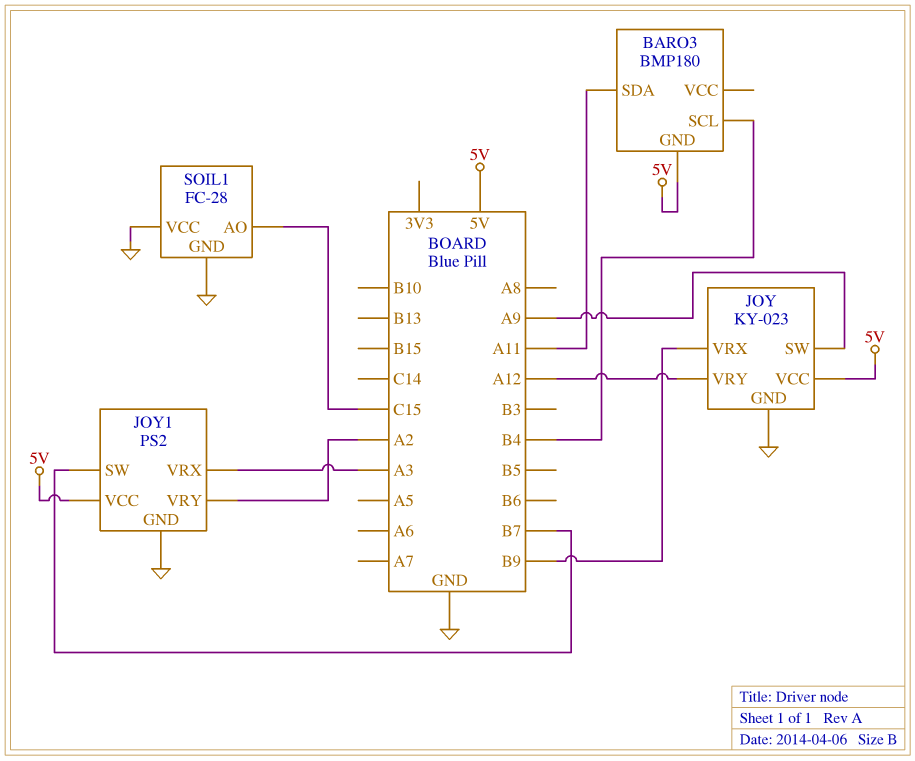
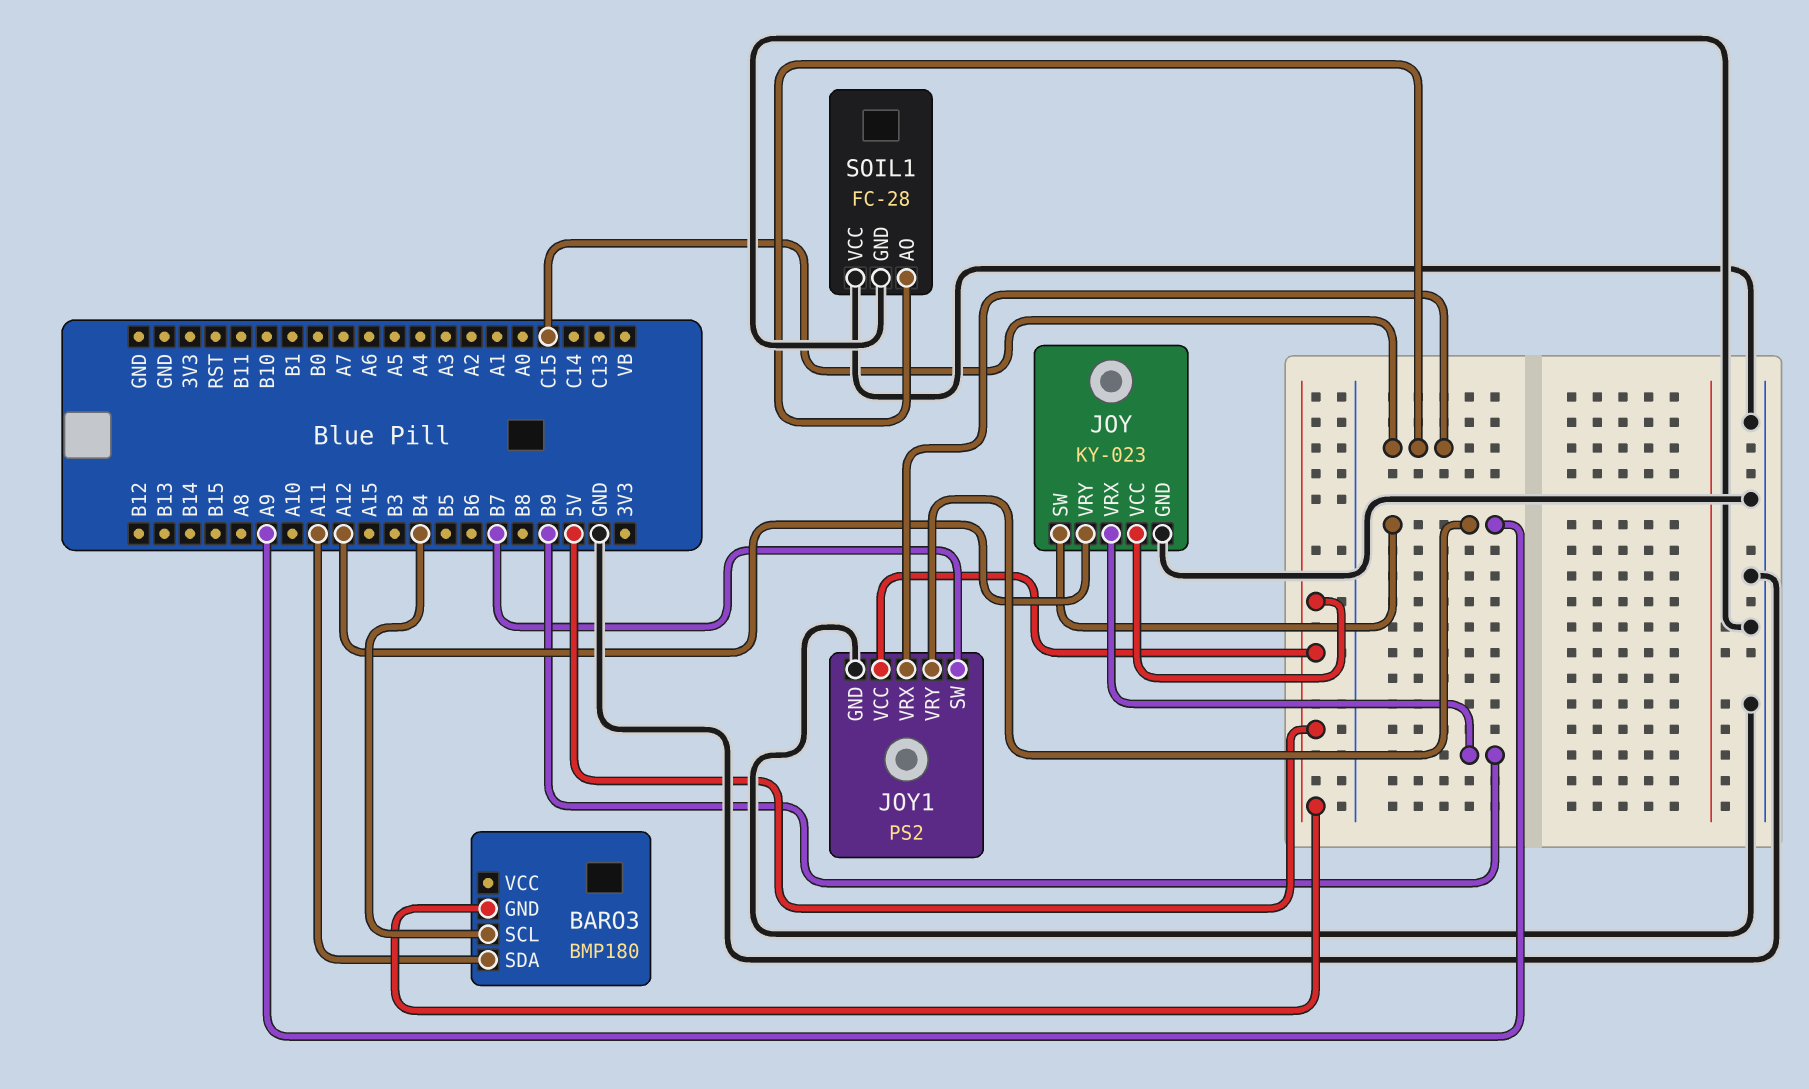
JOY1 pin VRX: A3 -> C15
JOY1 pin VRY: A2 -> A9

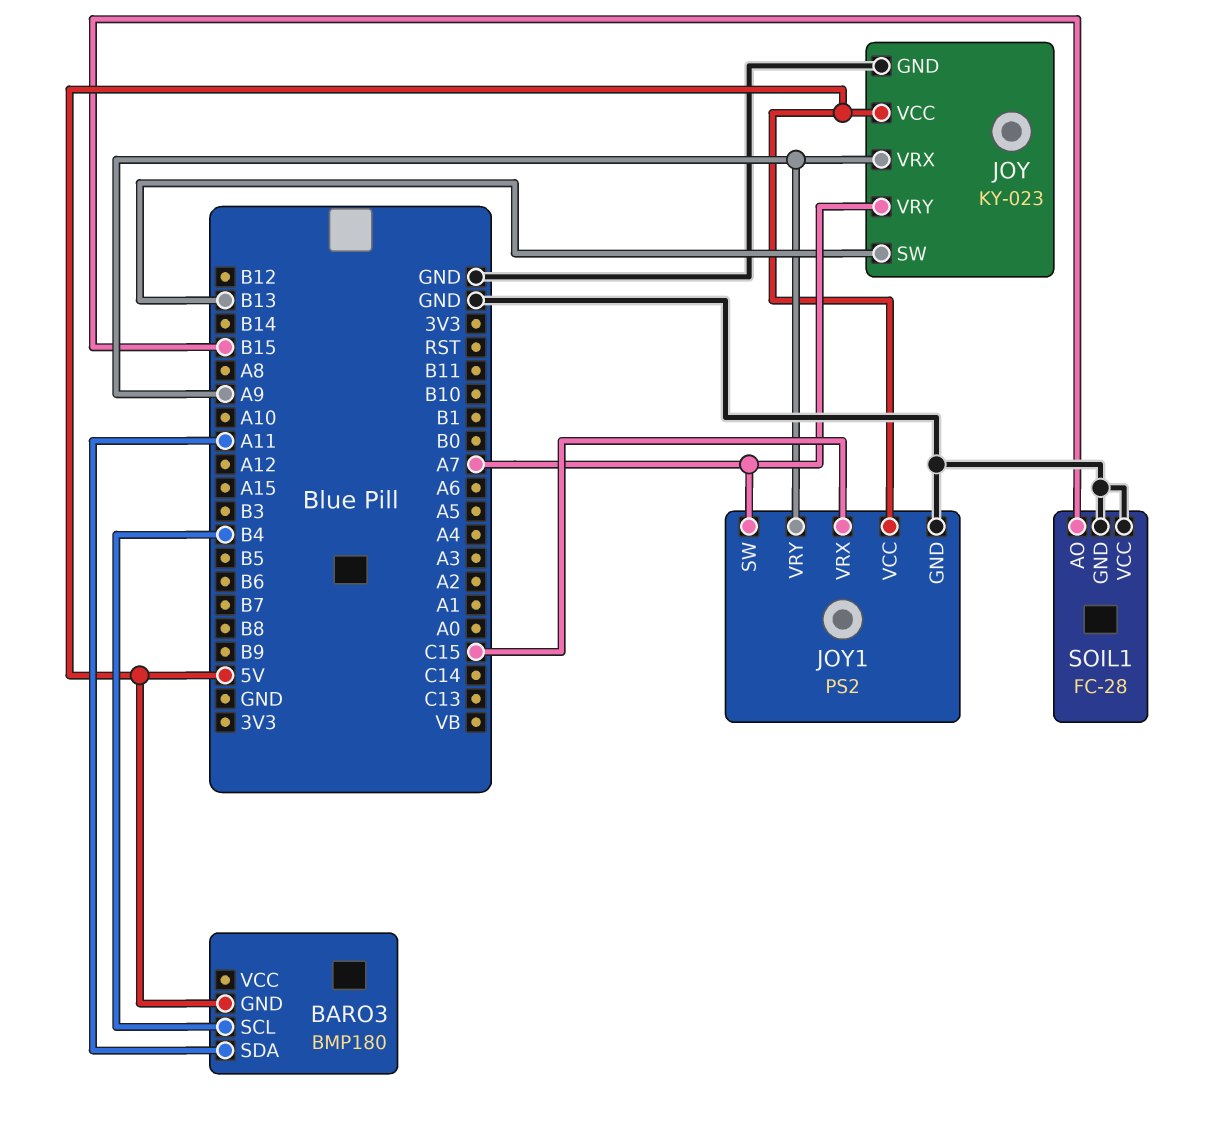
JOY pin SW: A9 -> B13
JOY pin VRX: B9 -> A9
JOY pin VRY: A12 -> A7
JOY1 pin SW: B7 -> A7
SOIL1 pin AO: C15 -> B15

